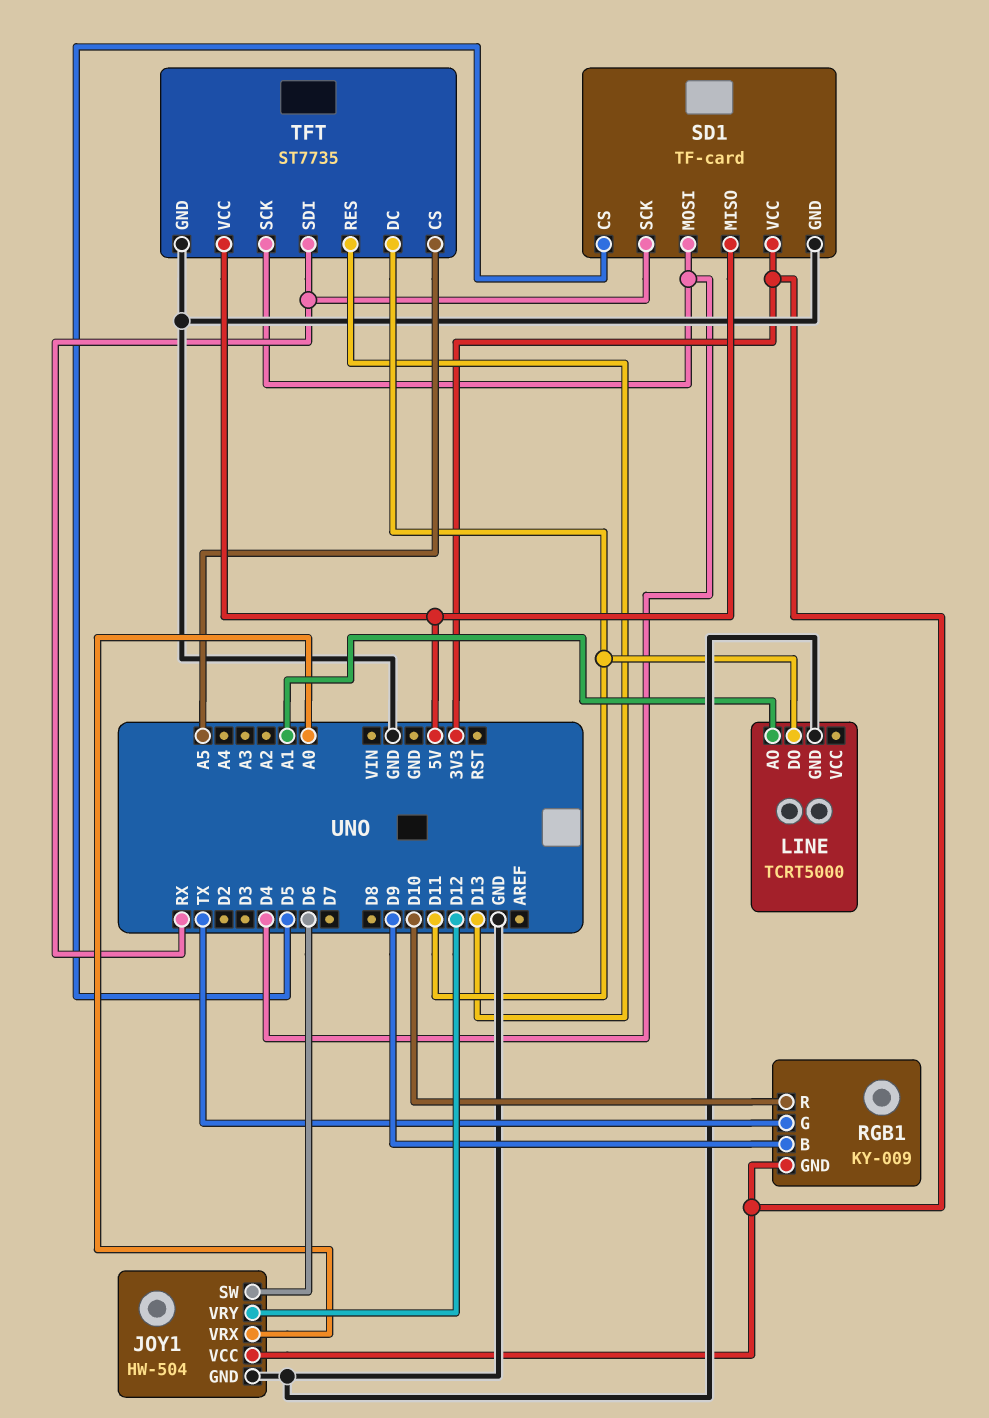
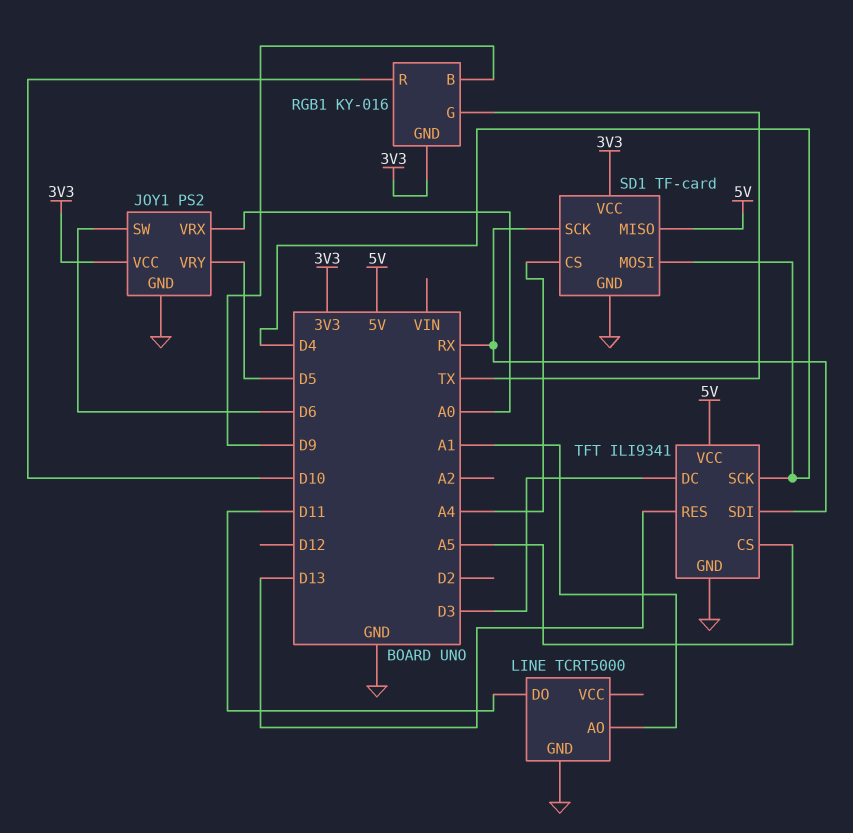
JOY1: HW-504 -> PS2
JOY1 pin VRY: D12 -> D5
RGB1: KY-009 -> KY-016
SD1 pin CS: D5 -> A4
TFT: ST7735 -> ILI9341
TFT pin DC: D11 -> D3

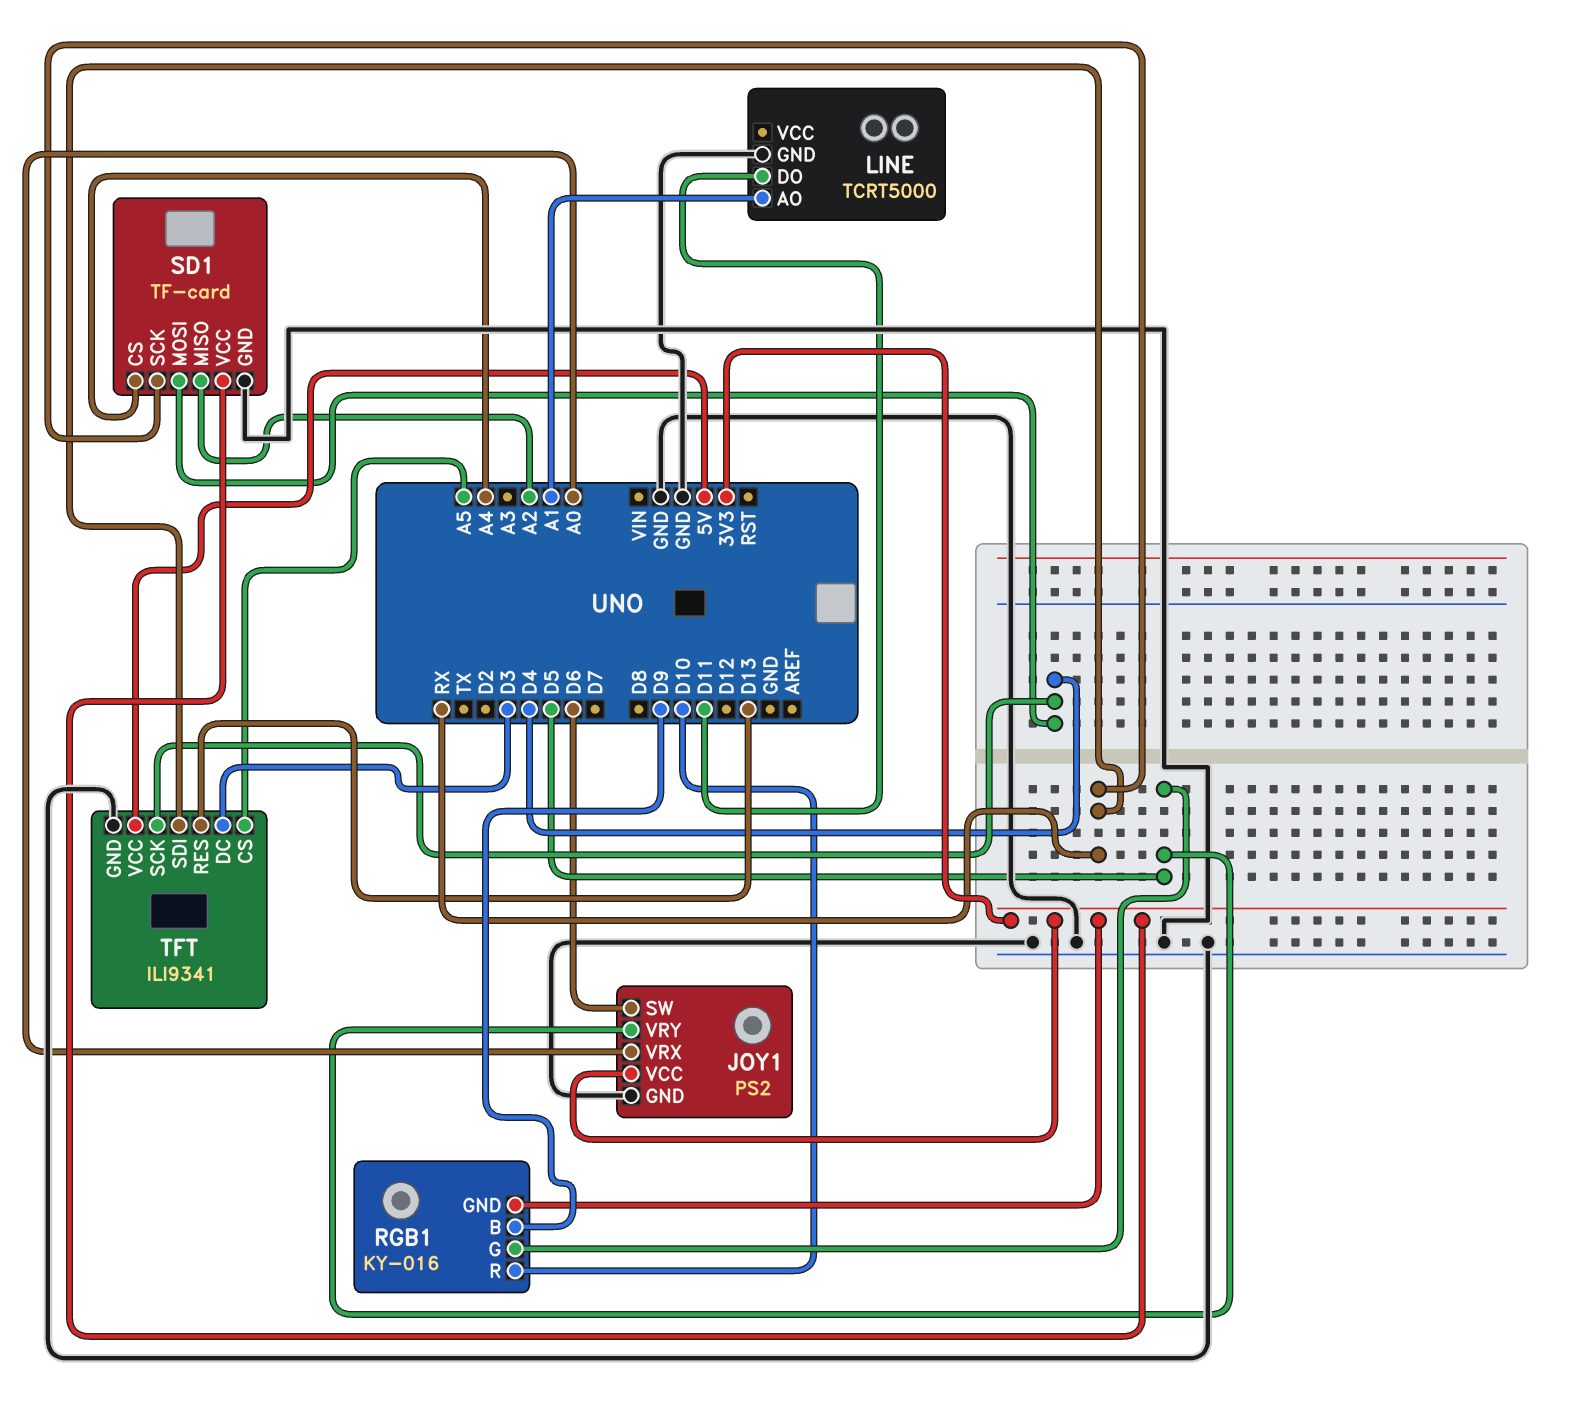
RGB1 pin G: TX -> D5
SD1 pin MISO: 5V -> A2

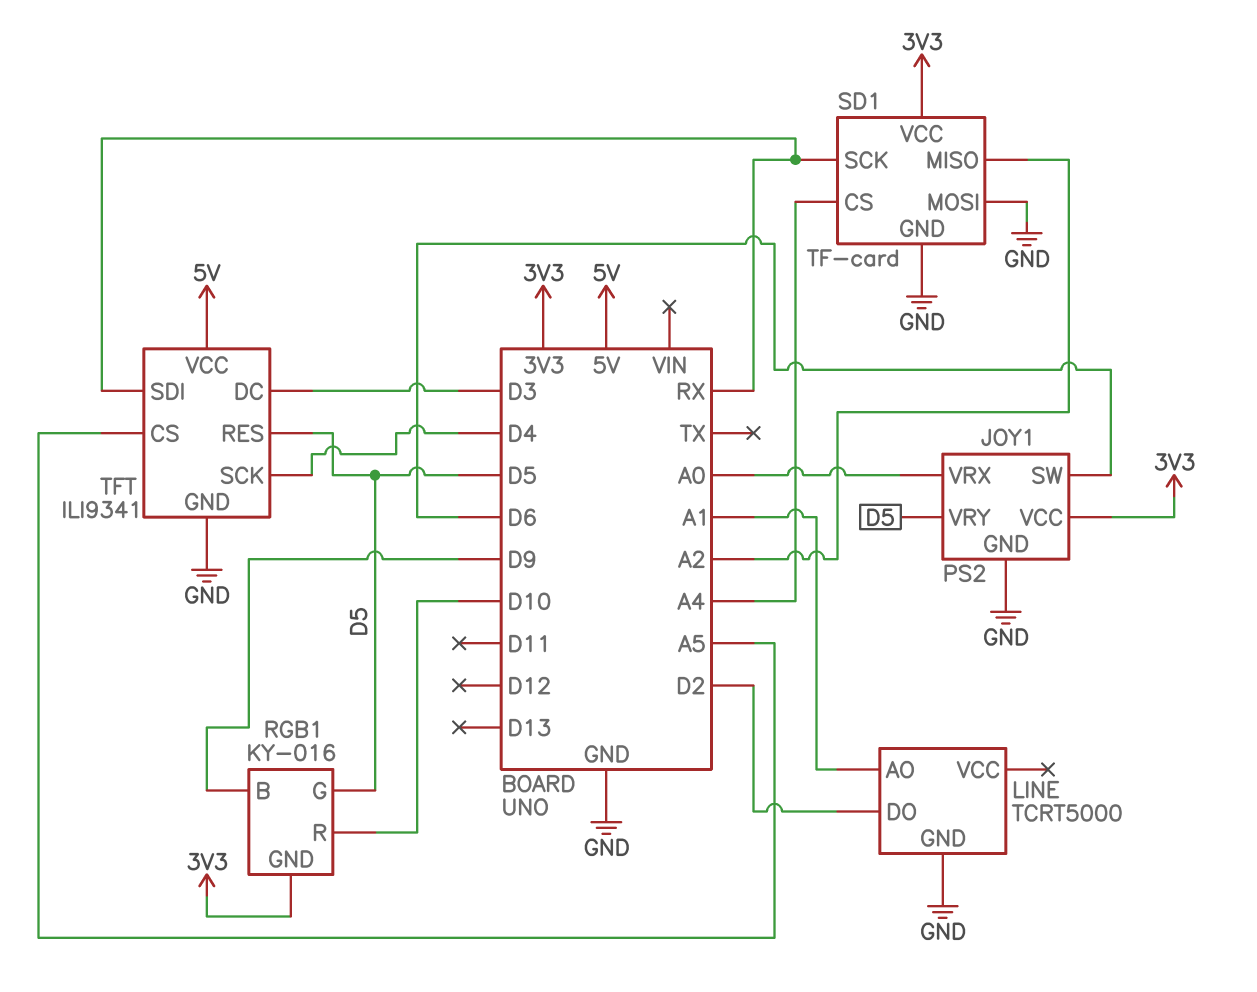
LINE pin DO: D11 -> D2
SD1 pin MOSI: D4 -> GND
TFT pin RES: D13 -> D5

